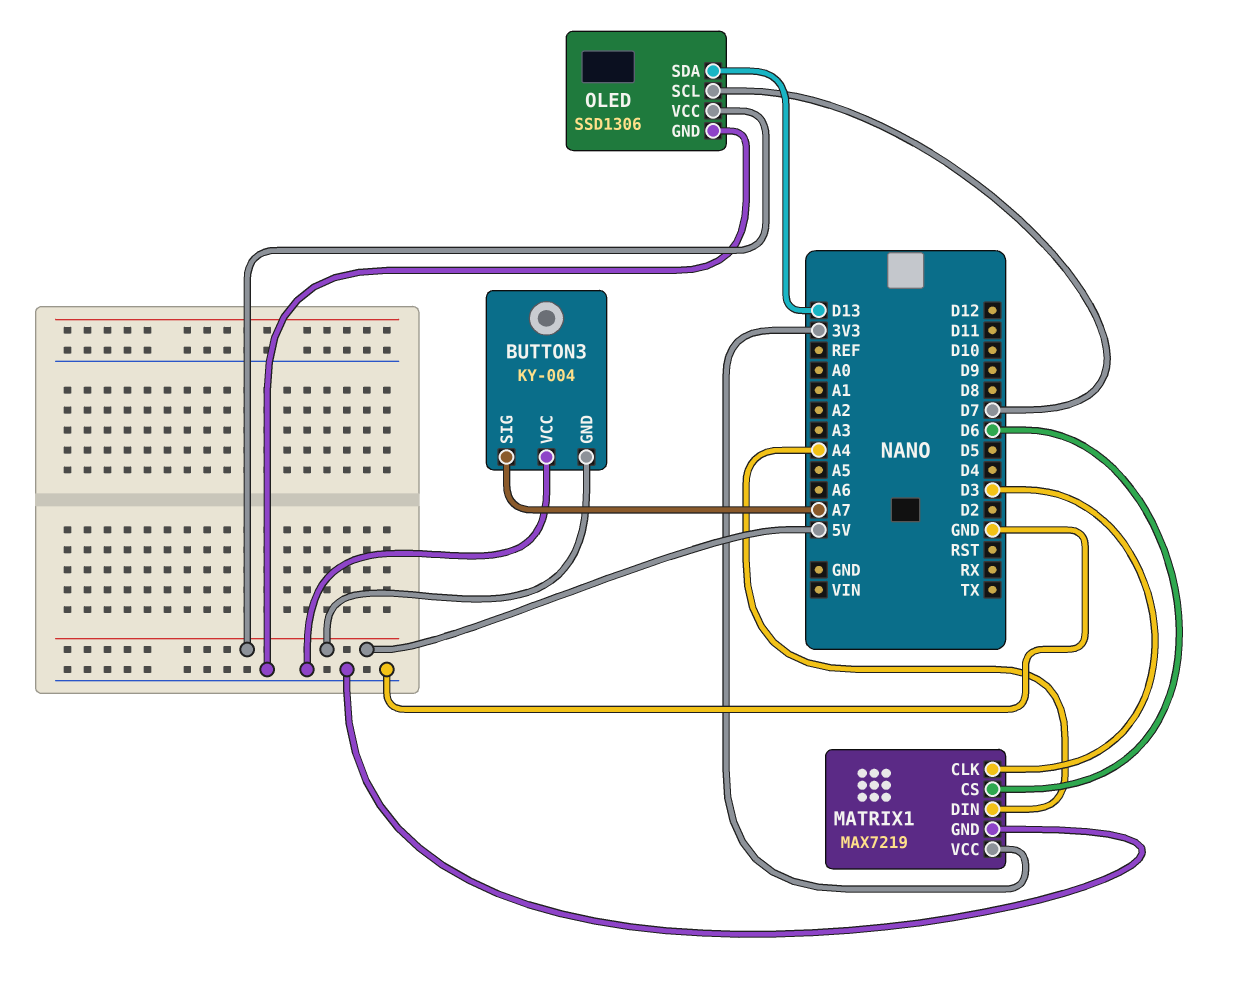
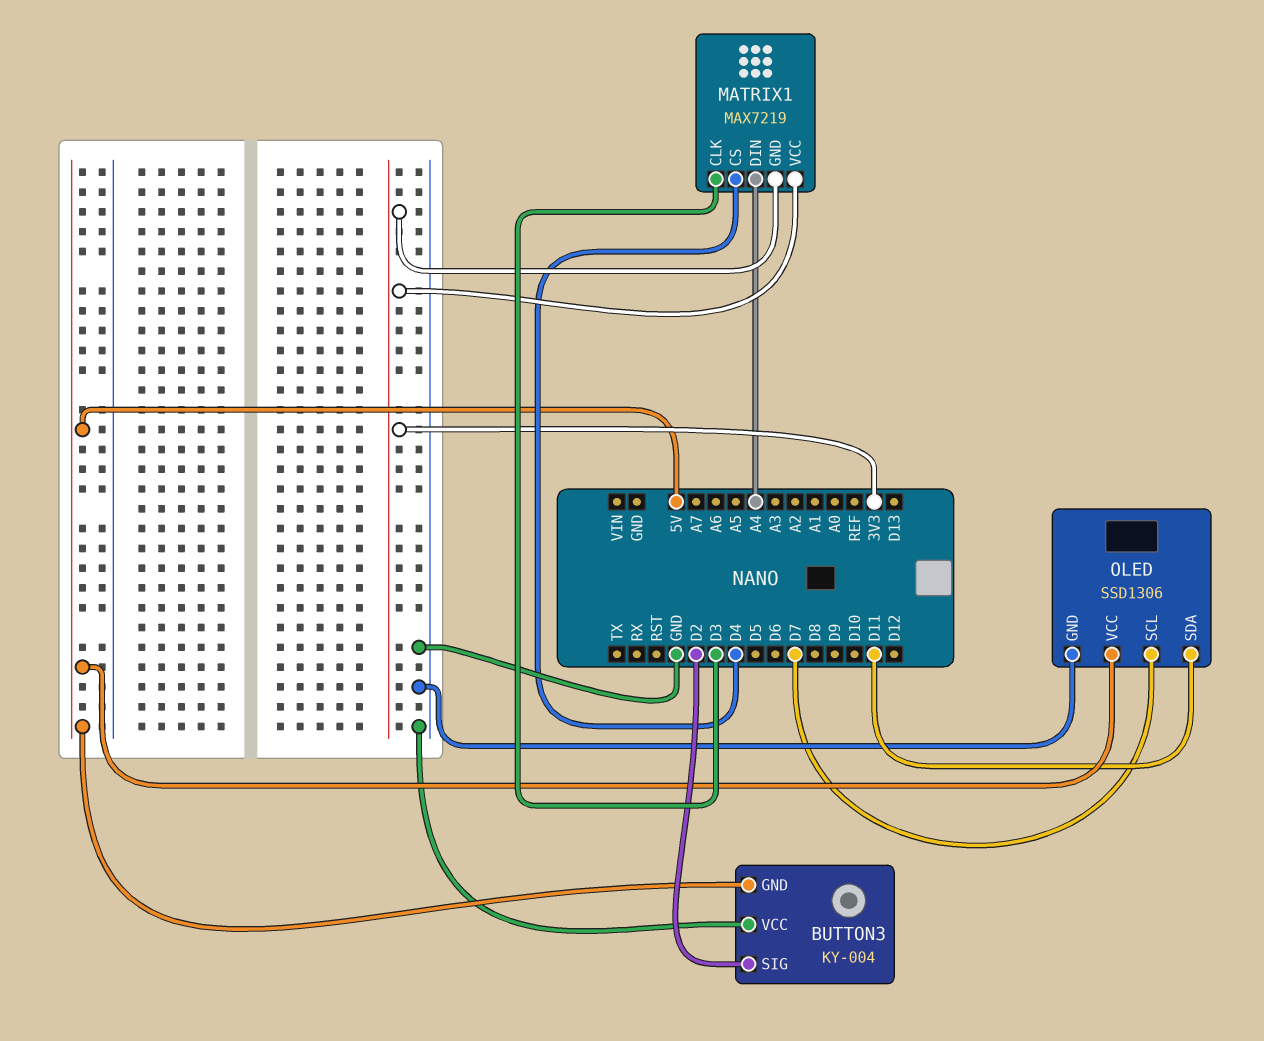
BUTTON3 pin SIG: A7 -> D2
MATRIX1 pin CS: D6 -> D4
MATRIX1 pin GND: GND -> 3V3
OLED pin SDA: D13 -> D11

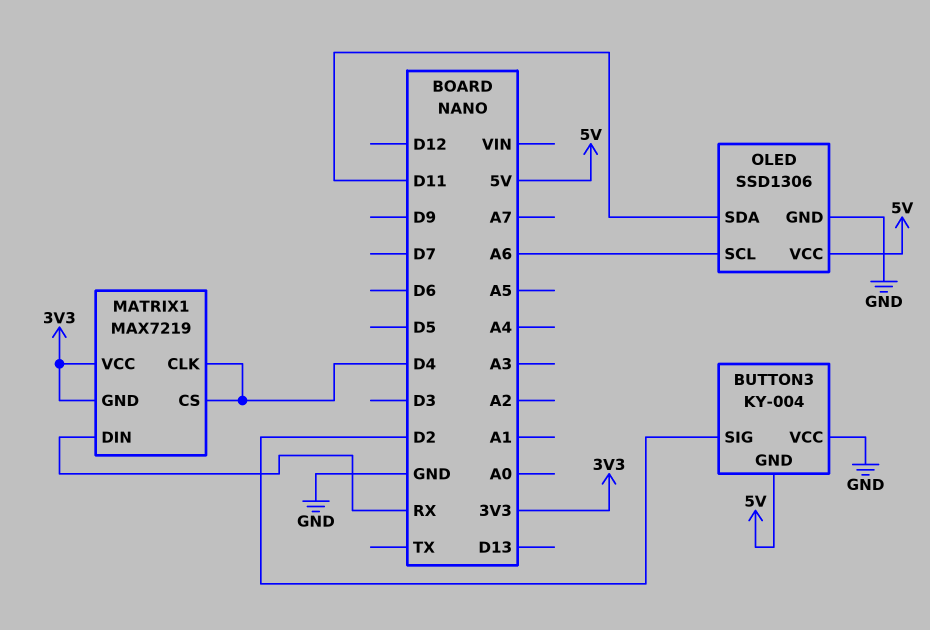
MATRIX1 pin CLK: D3 -> D4
MATRIX1 pin DIN: A4 -> RX
OLED pin SCL: D7 -> A6

